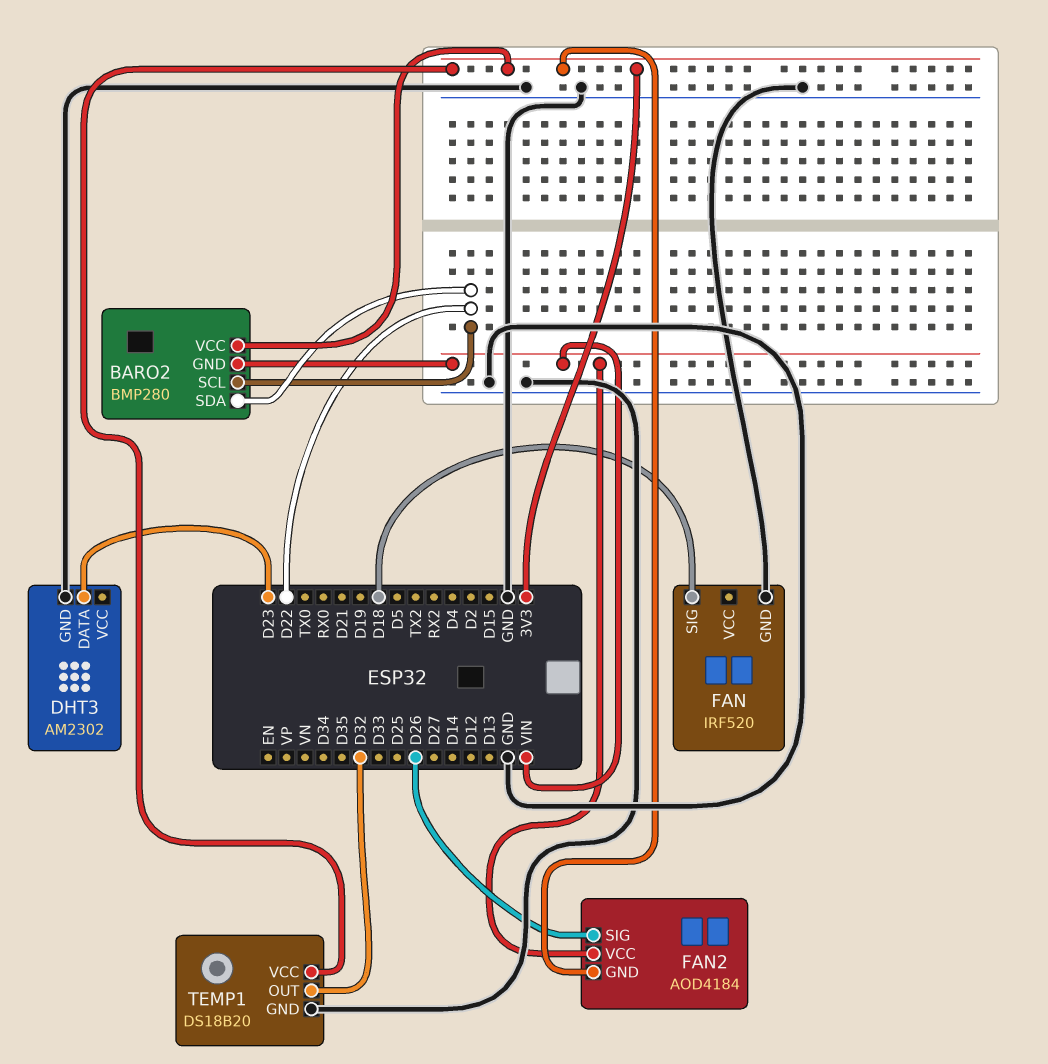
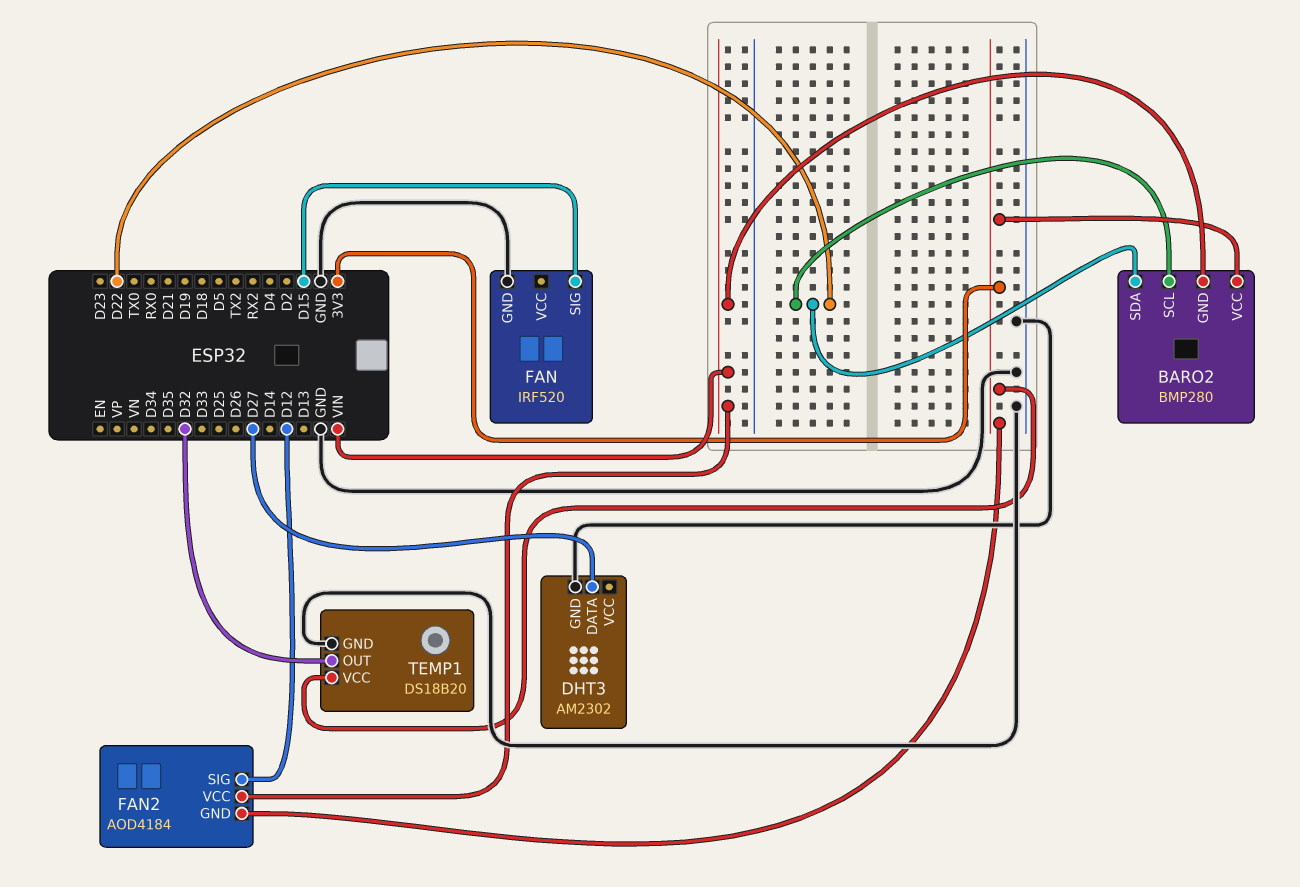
DHT3 pin DATA: D23 -> D27
FAN pin SIG: D18 -> D15
FAN2 pin SIG: D26 -> D12

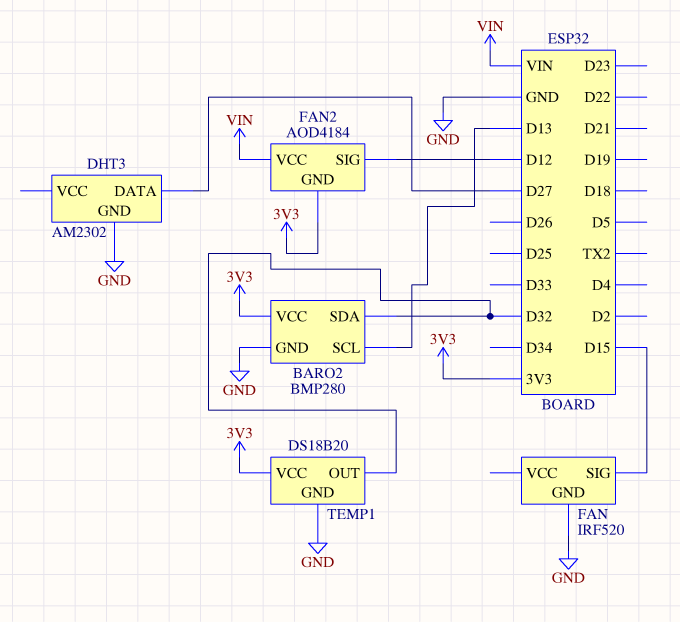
BARO2 pin GND: VIN -> GND
BARO2 pin SCL: D22 -> D13
BARO2 pin SDA: D22 -> D32

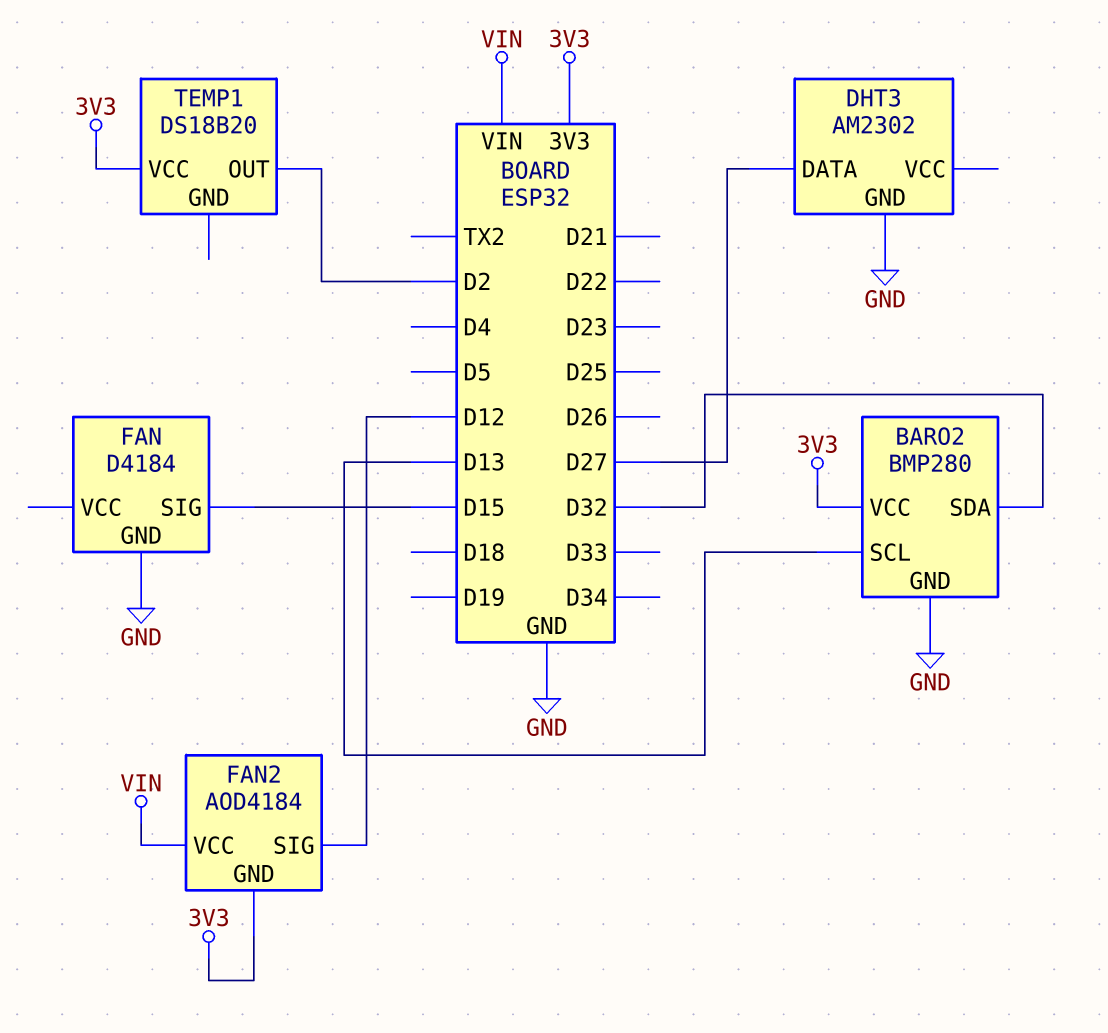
FAN: IRF520 -> D4184
TEMP1 pin GND: GND -> none
TEMP1 pin OUT: D32 -> D2

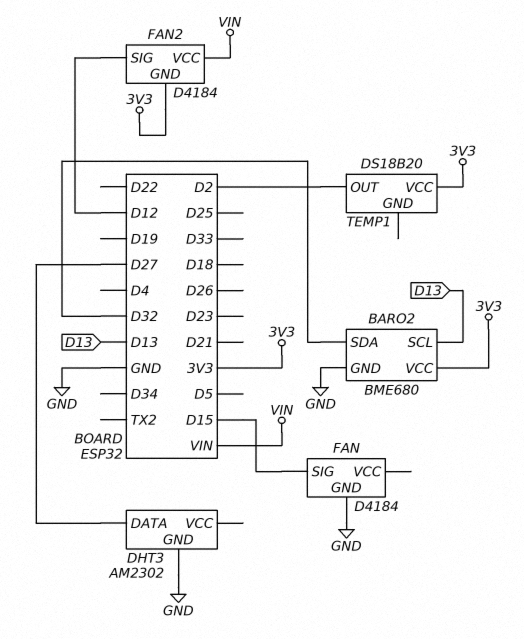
BARO2: BMP280 -> BME680
FAN2: AOD4184 -> D4184

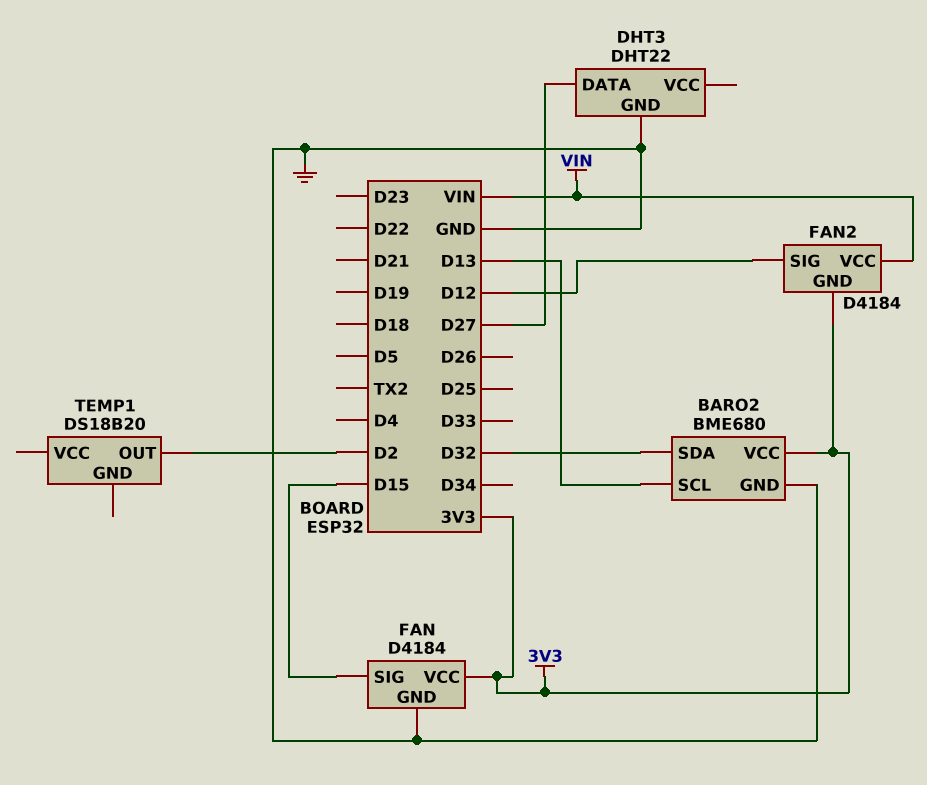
DHT3: AM2302 -> DHT22
FAN pin VCC: none -> 3V3
TEMP1 pin VCC: 3V3 -> none

